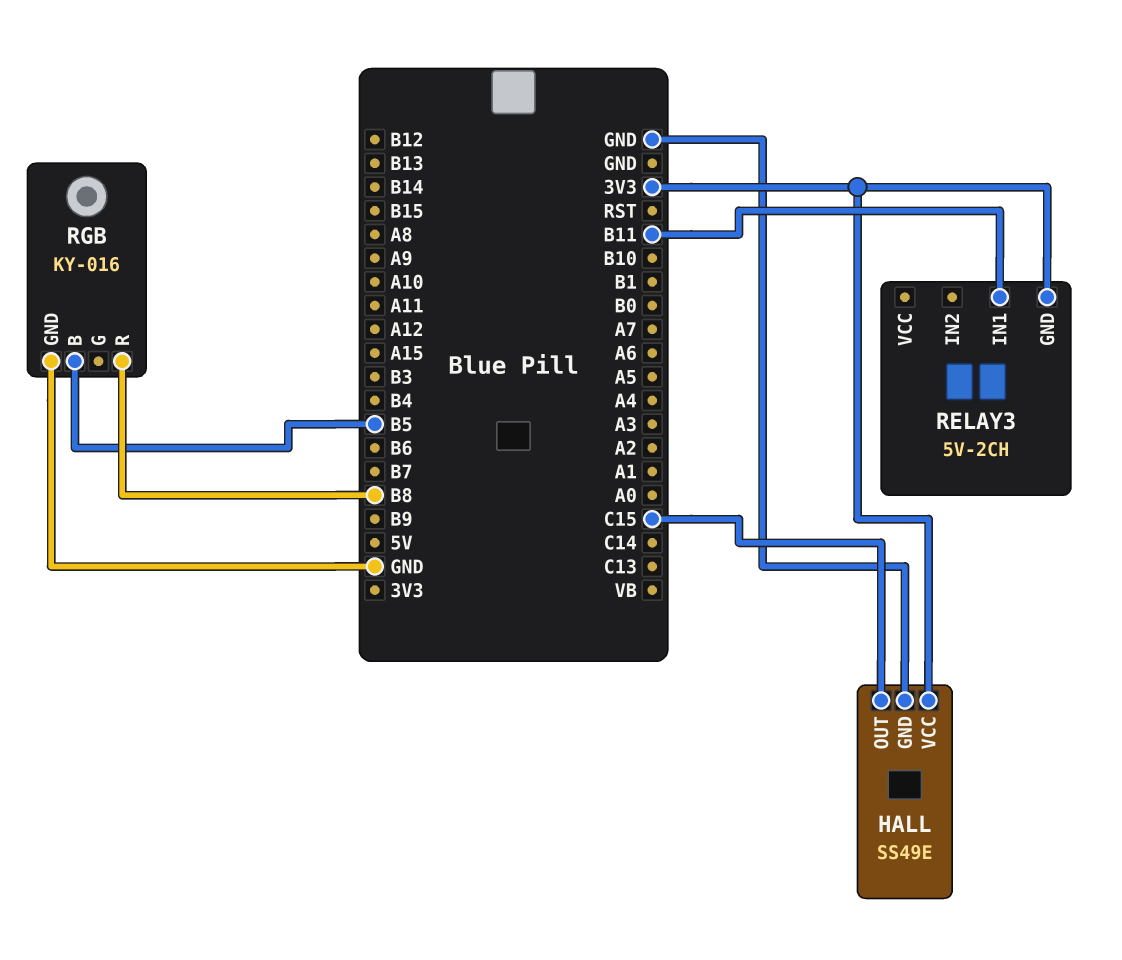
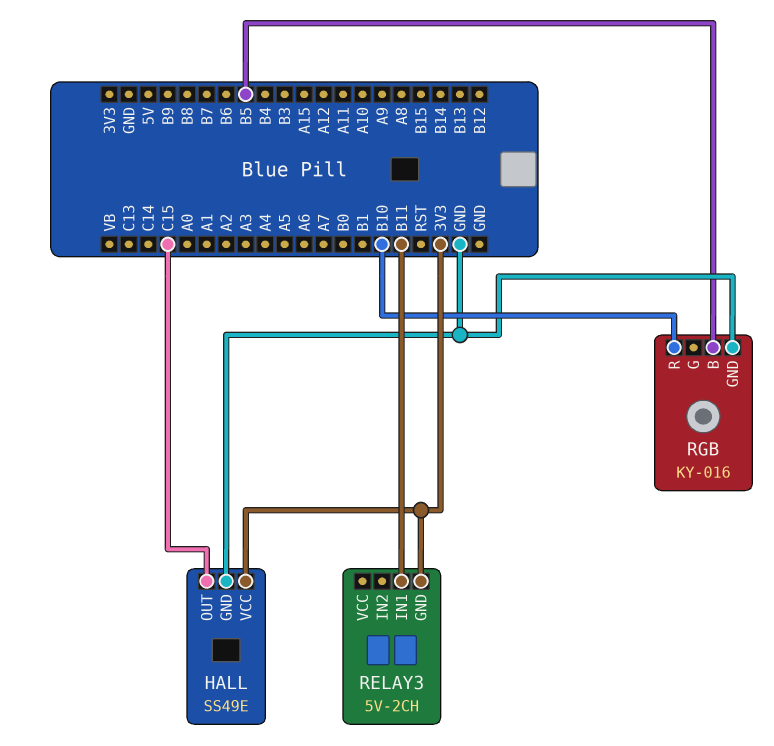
RGB pin R: B8 -> B10

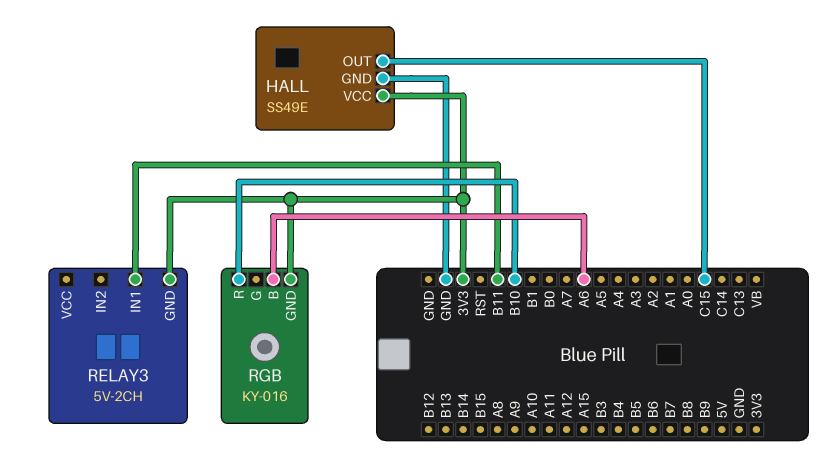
RGB pin B: B5 -> A6
RGB pin GND: GND -> 3V3

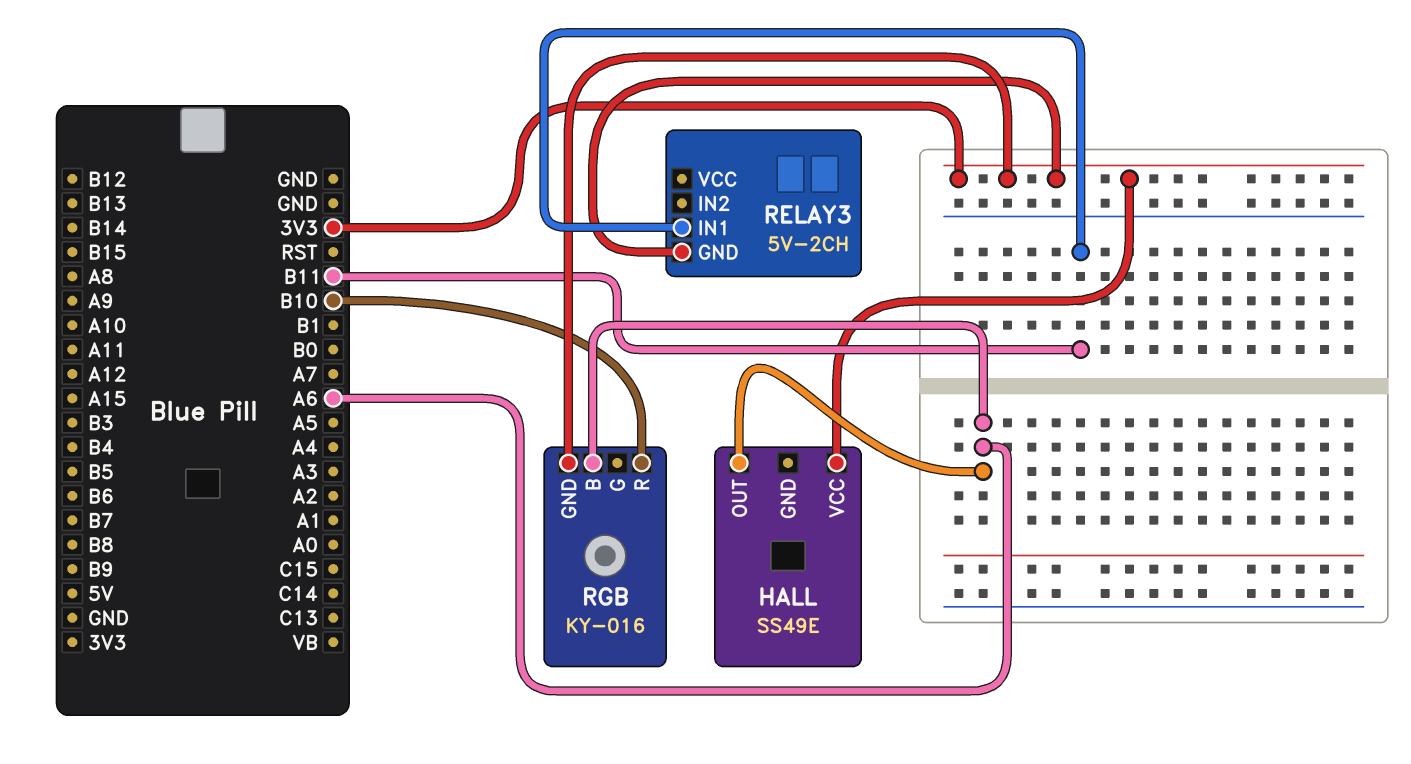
HALL pin GND: GND -> none
HALL pin OUT: C15 -> A6

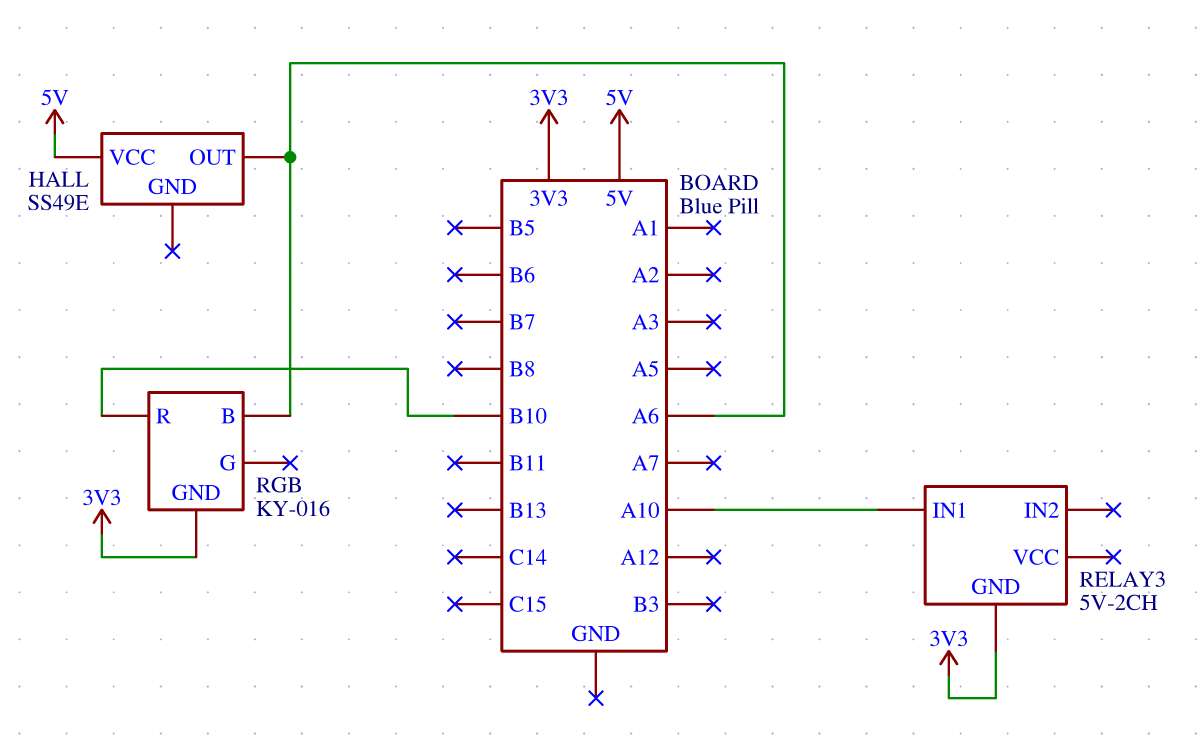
HALL pin VCC: 3V3 -> 5V
RELAY3 pin IN1: B11 -> A10

